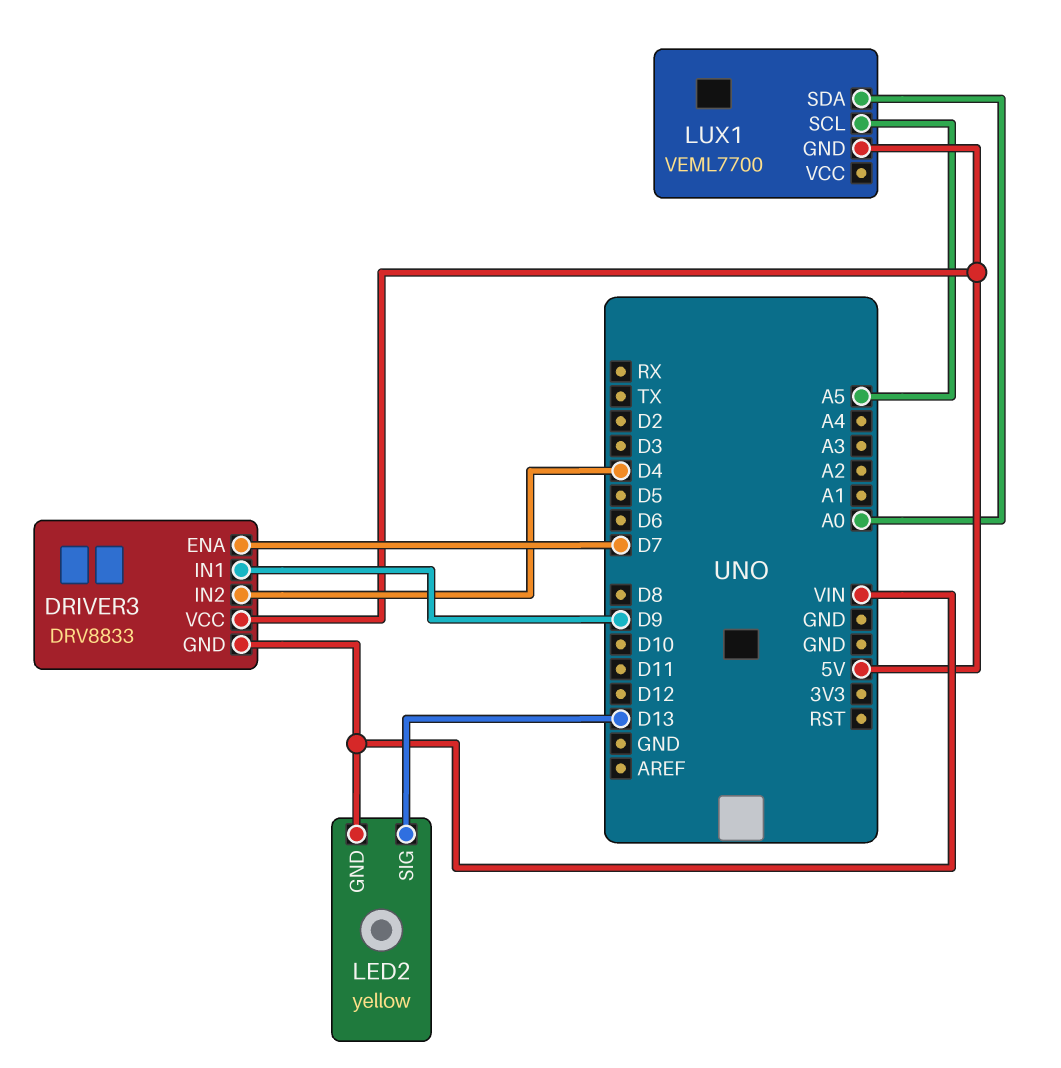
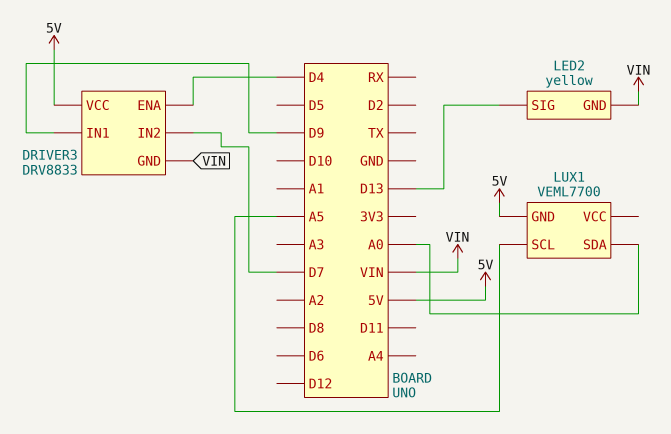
DRIVER3 pin ENA: D7 -> D4
DRIVER3 pin IN2: D4 -> D7

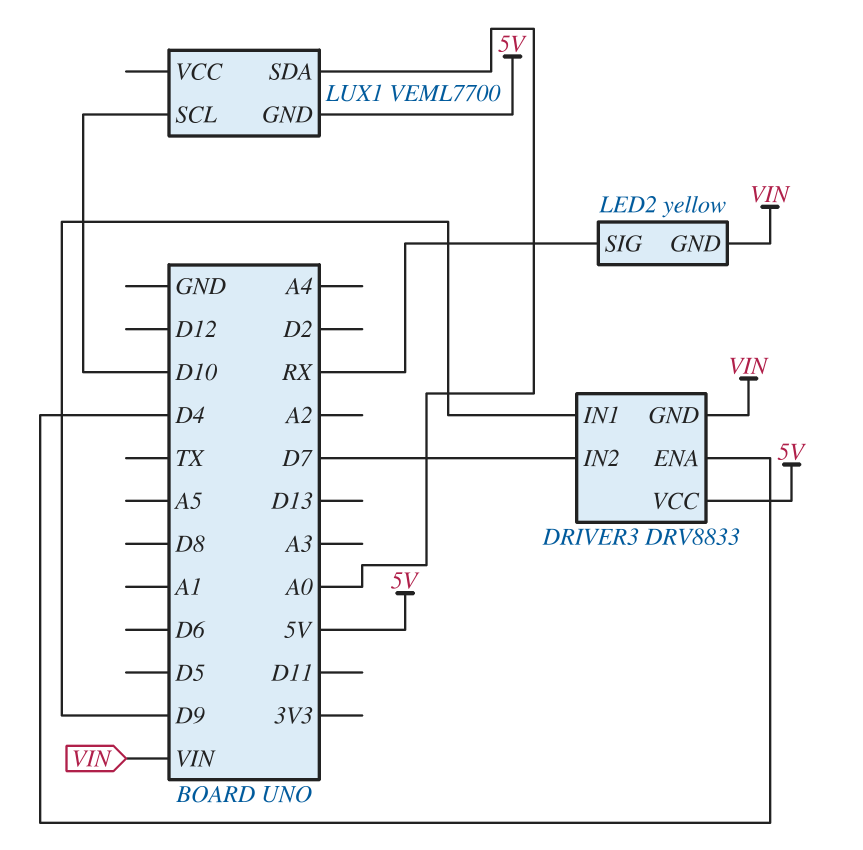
LED2 pin SIG: D13 -> RX
LUX1 pin SCL: A5 -> D10

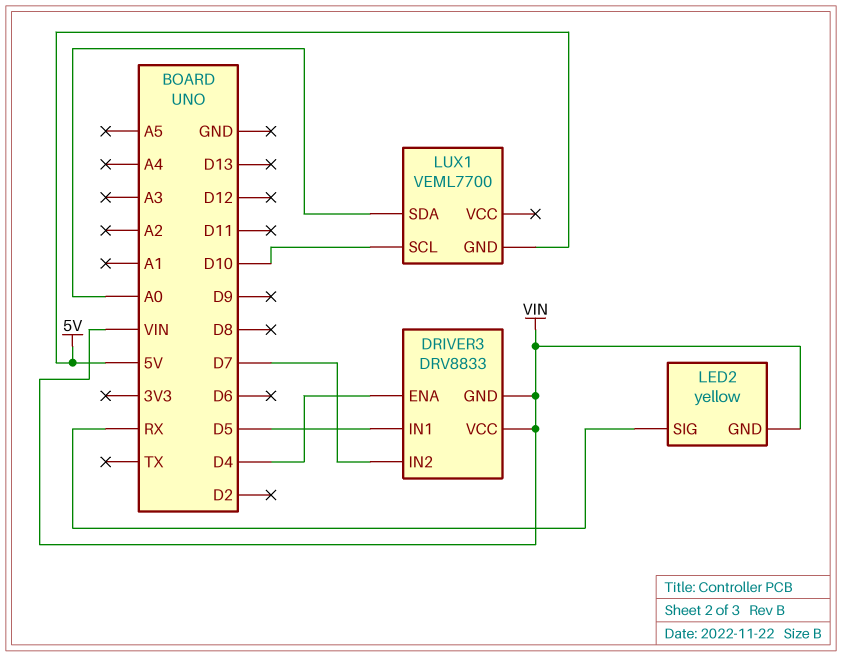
DRIVER3 pin IN1: D9 -> D5
DRIVER3 pin VCC: 5V -> VIN

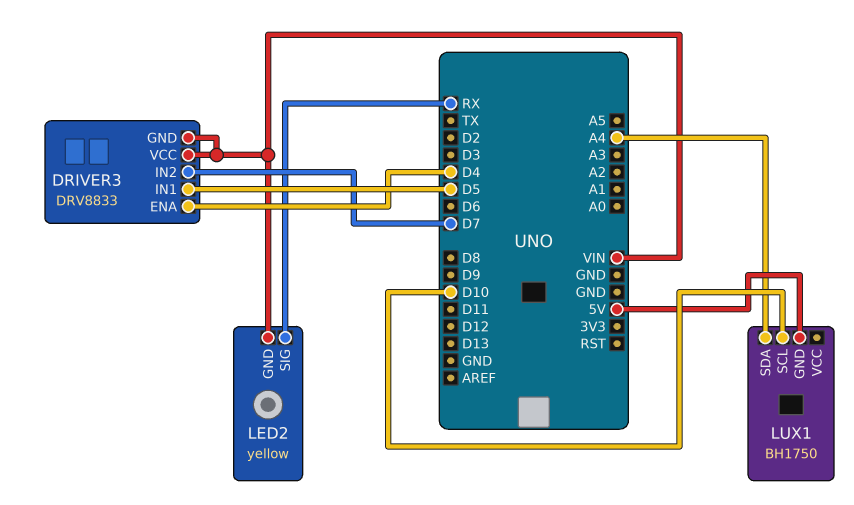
LUX1: VEML7700 -> BH1750
LUX1 pin SDA: A0 -> A4

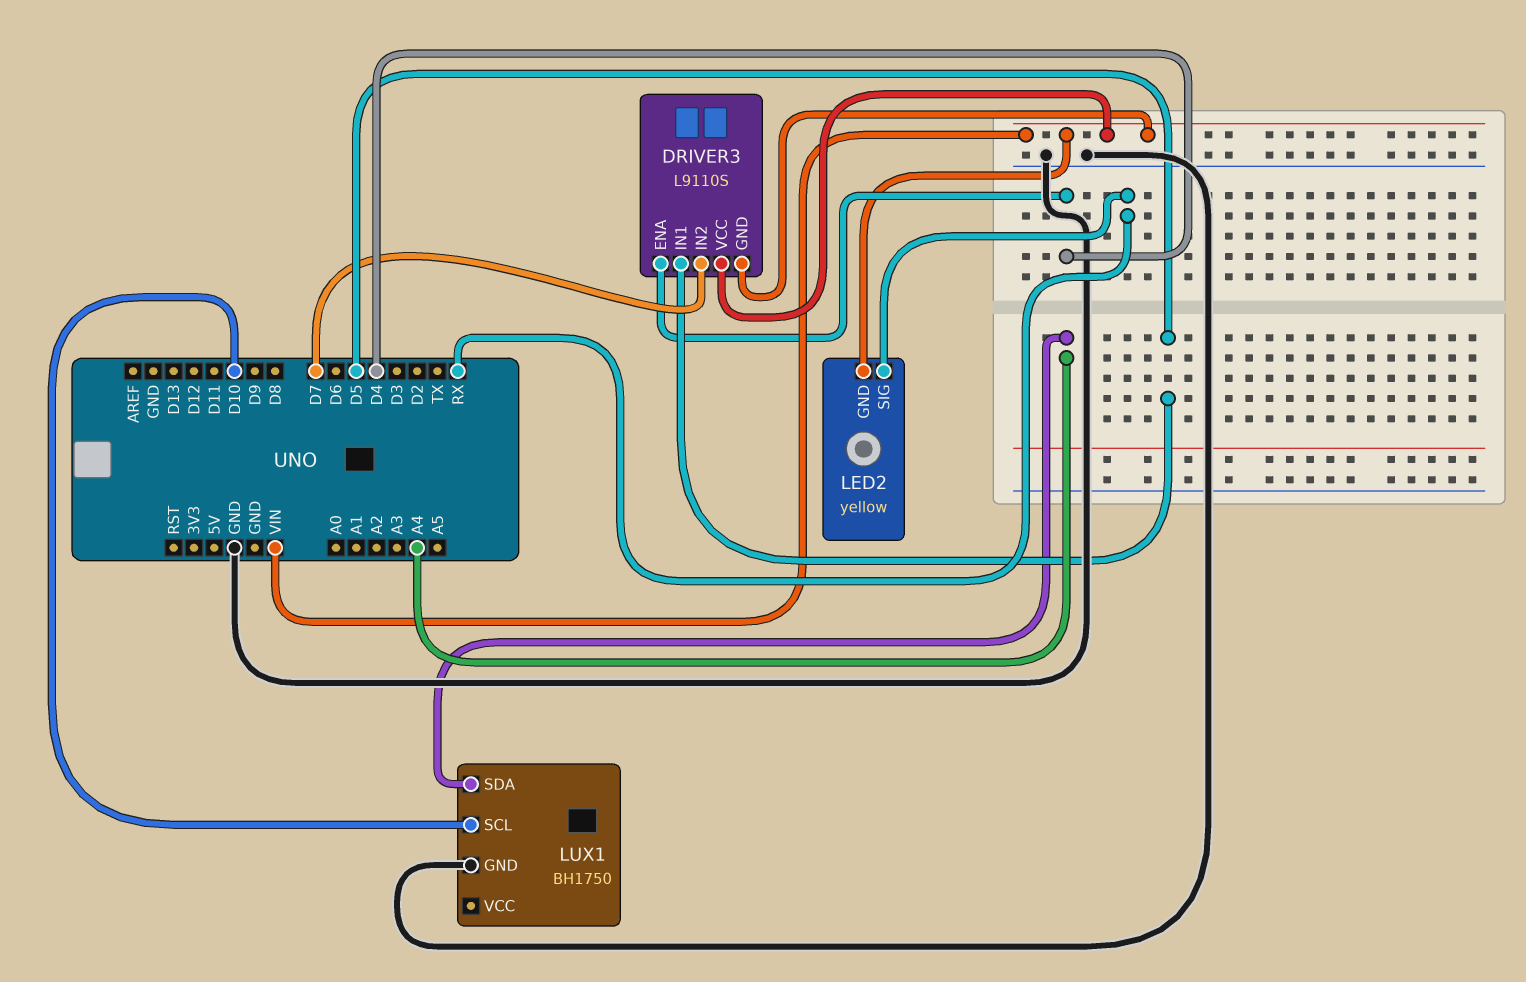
DRIVER3: DRV8833 -> L9110S
LUX1 pin GND: 5V -> GND

